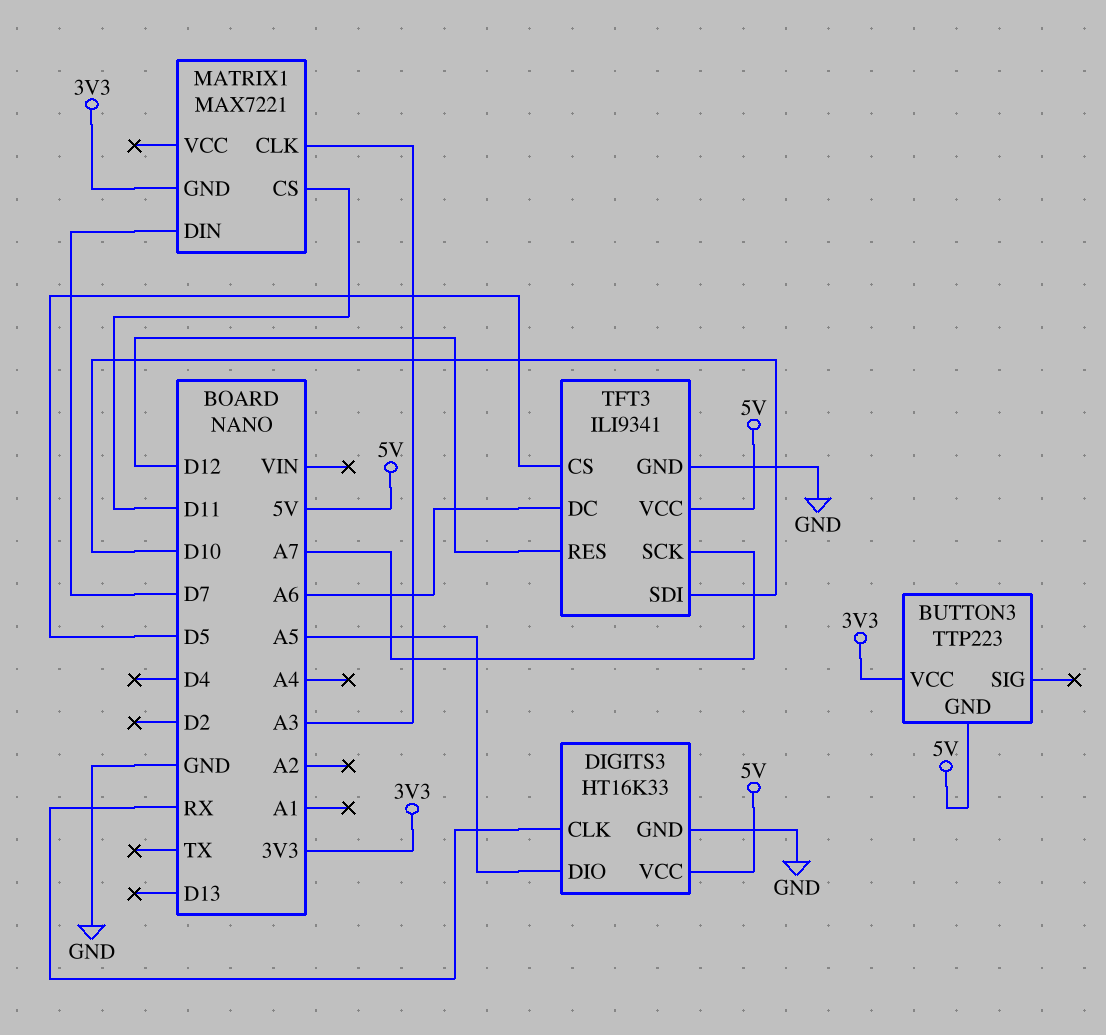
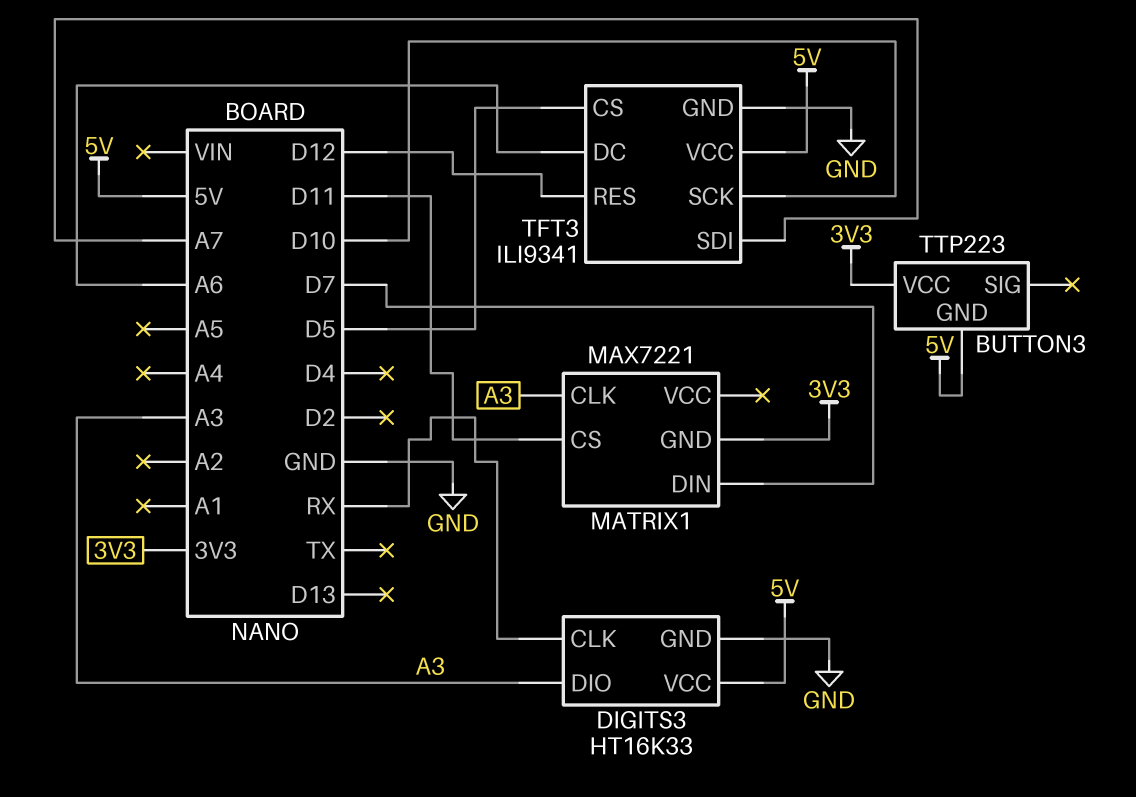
DIGITS3 pin DIO: A5 -> A3
TFT3 pin SCK: A7 -> D10
TFT3 pin SDI: D10 -> A7

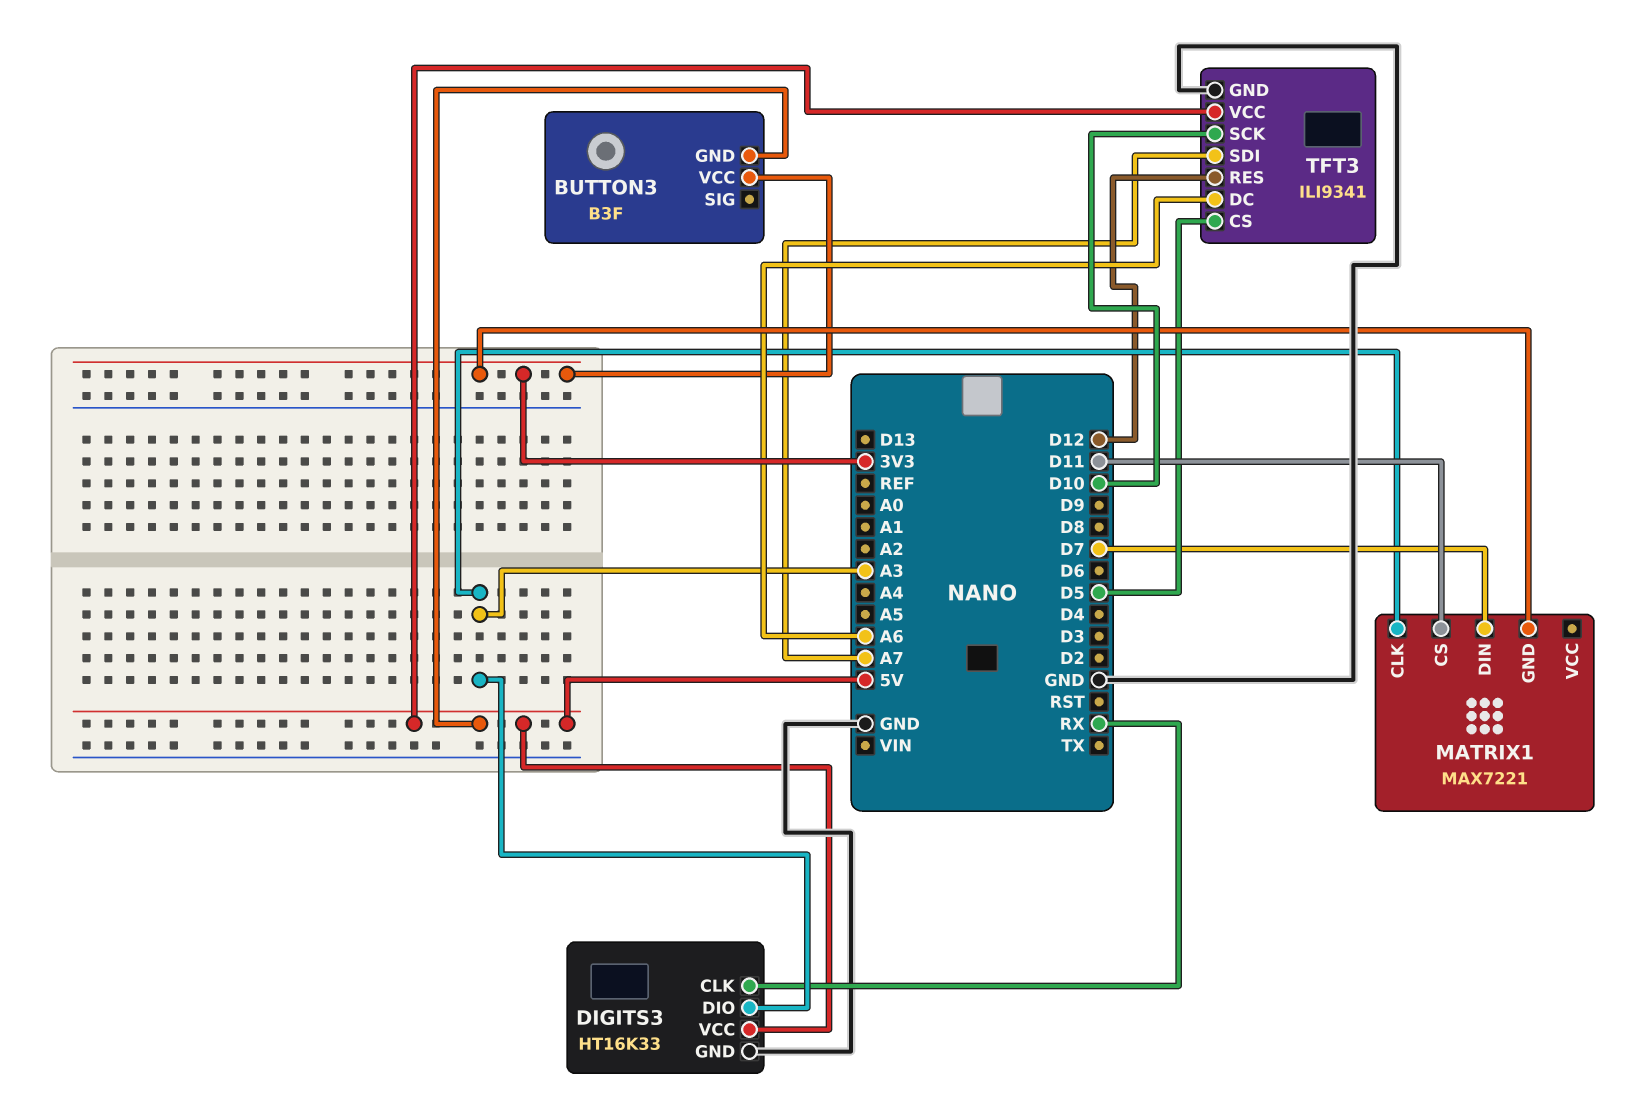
BUTTON3: TTP223 -> B3F

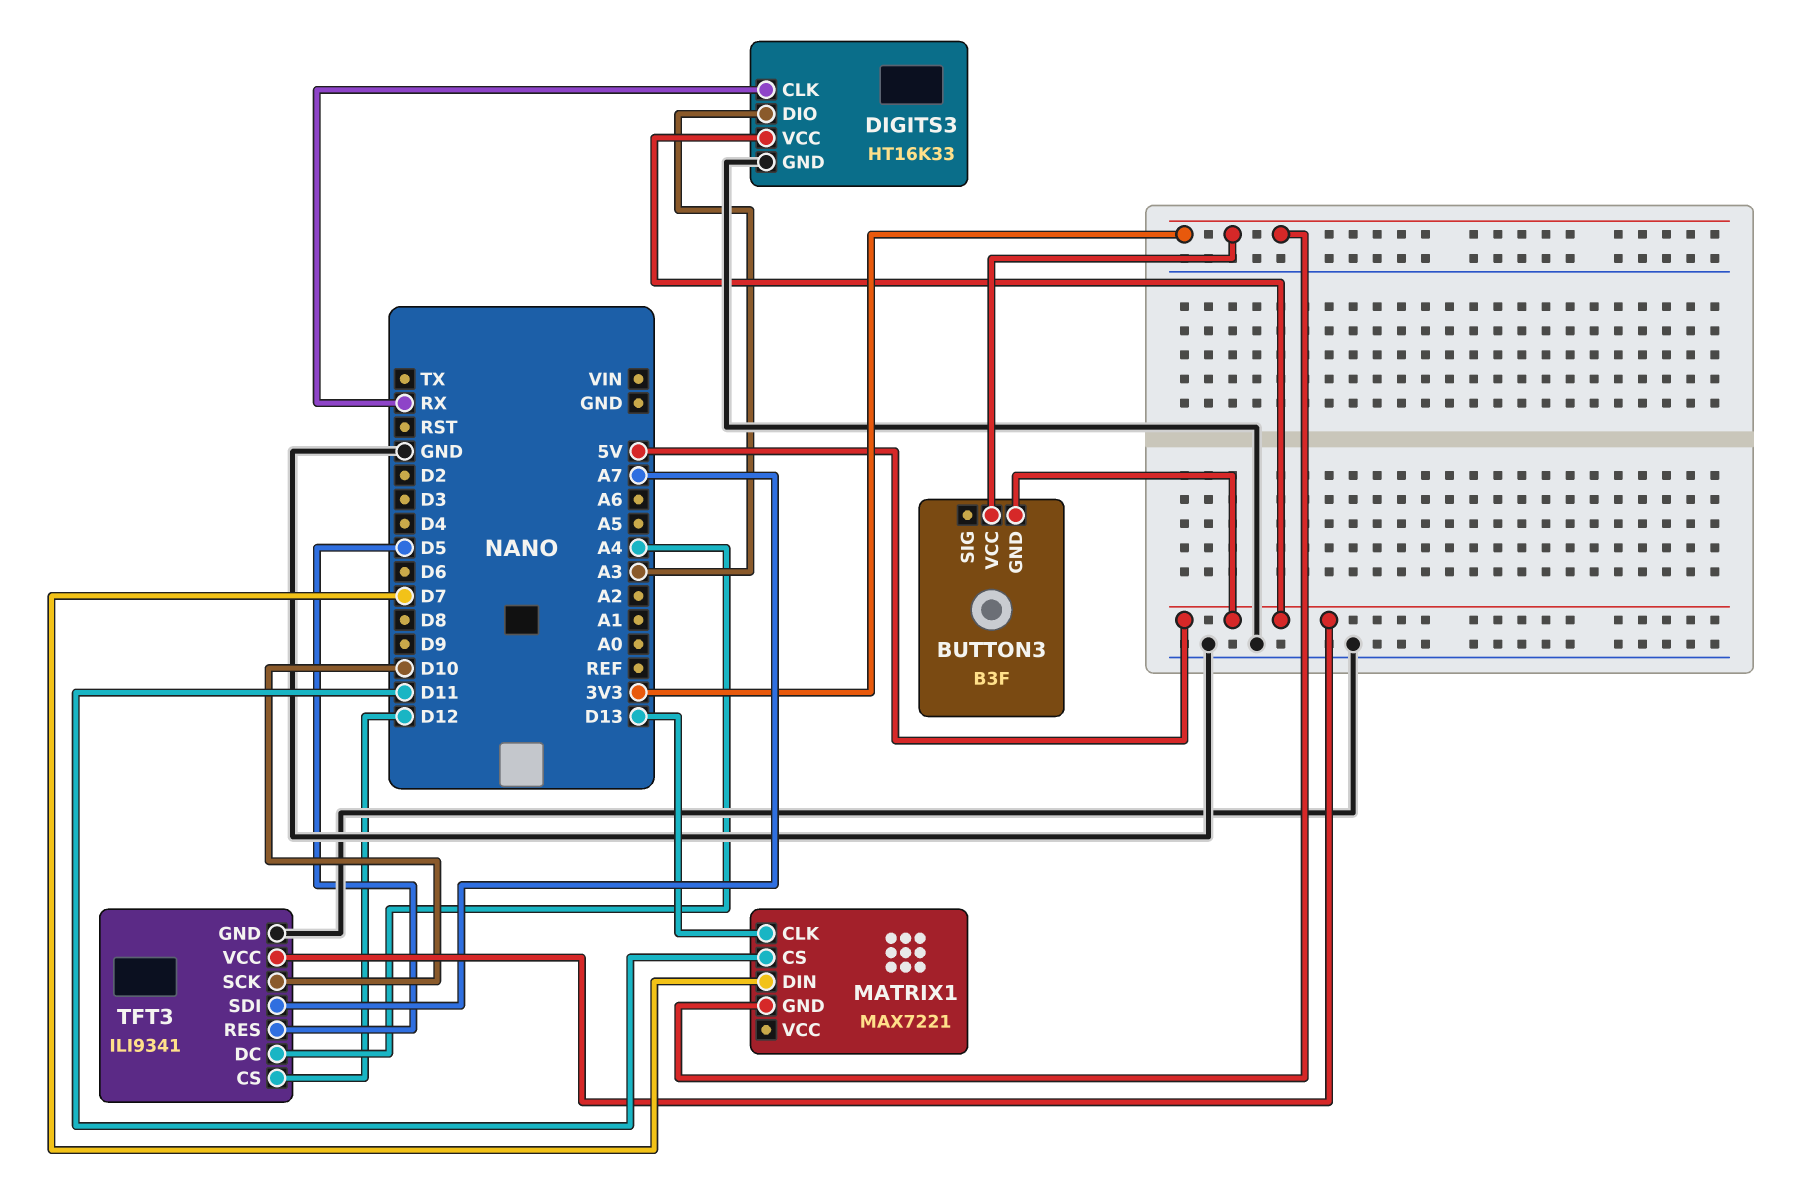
MATRIX1 pin CLK: A3 -> D13
TFT3 pin CS: D5 -> D12
TFT3 pin DC: A6 -> A4
TFT3 pin RES: D12 -> D5

